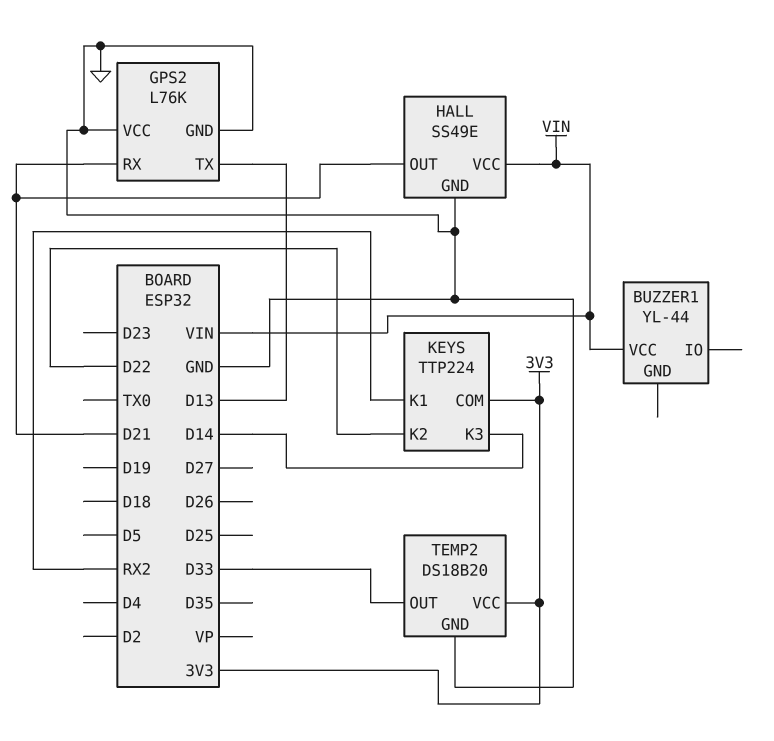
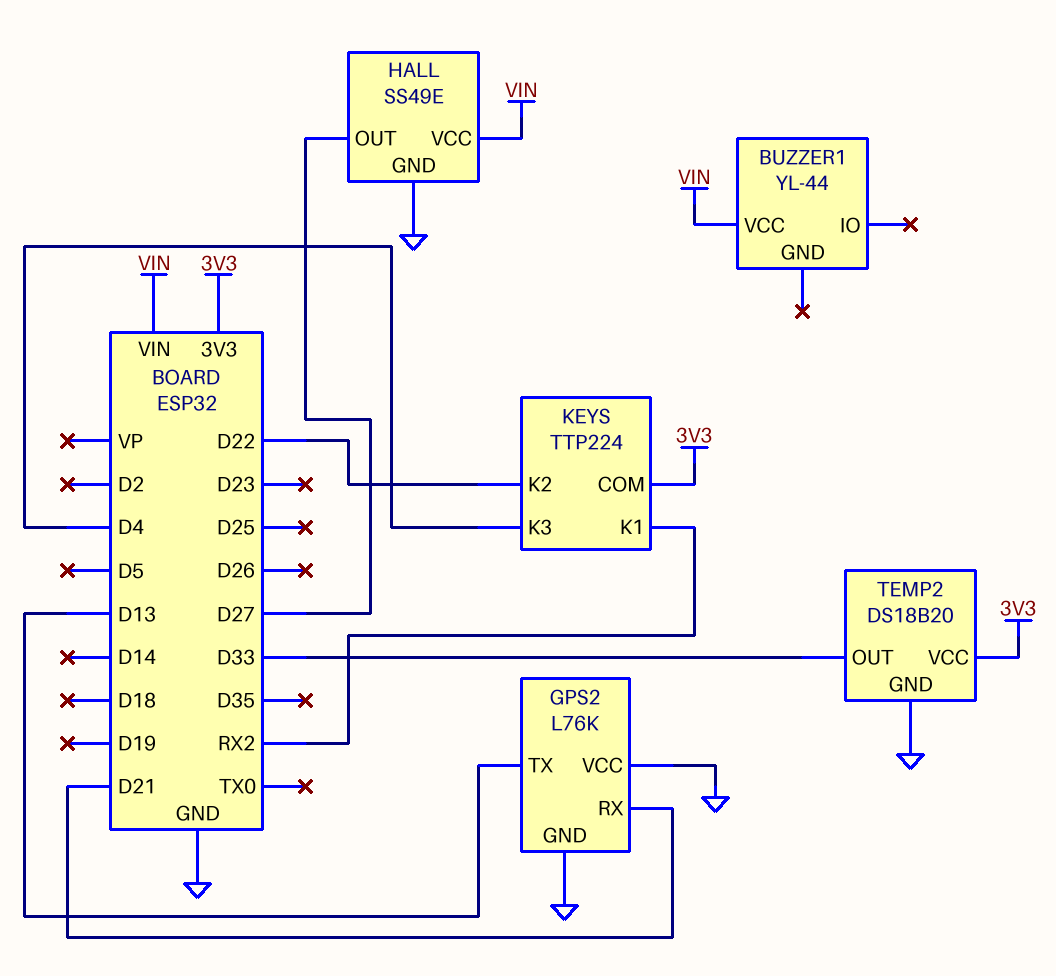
HALL pin OUT: D21 -> D27
KEYS pin K3: D14 -> D4

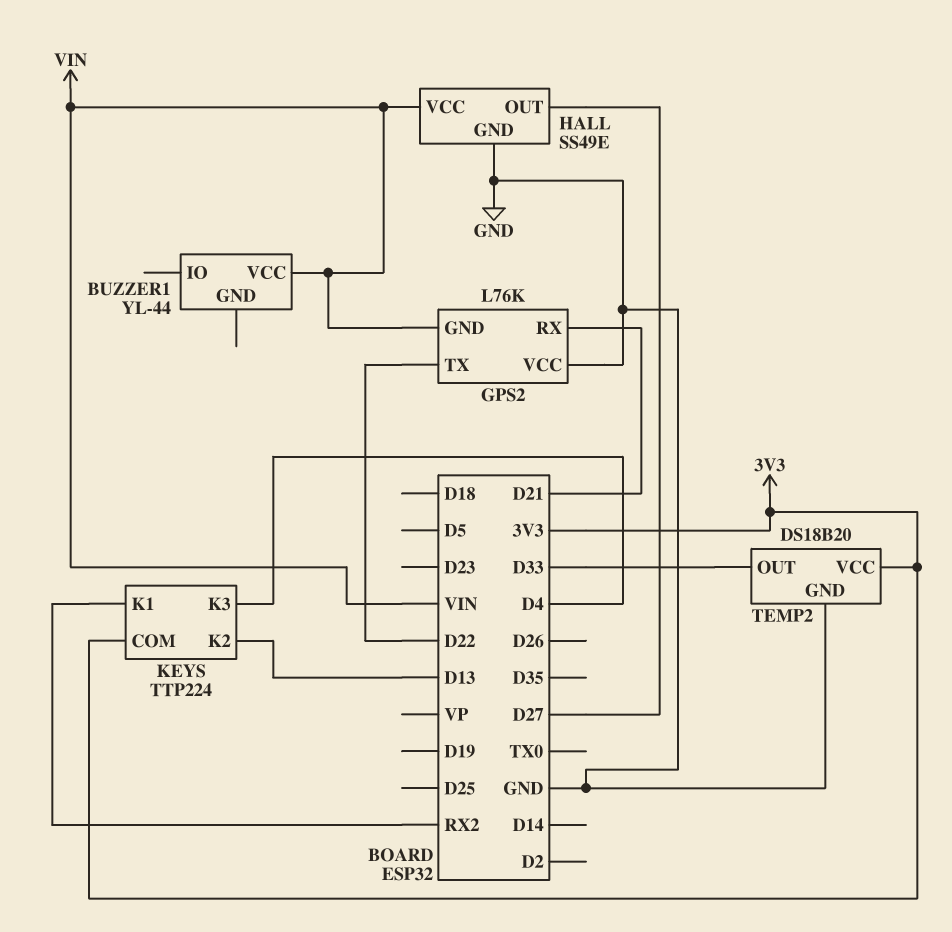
GPS2 pin GND: GND -> VIN
GPS2 pin TX: D13 -> D22
KEYS pin K2: D22 -> D13

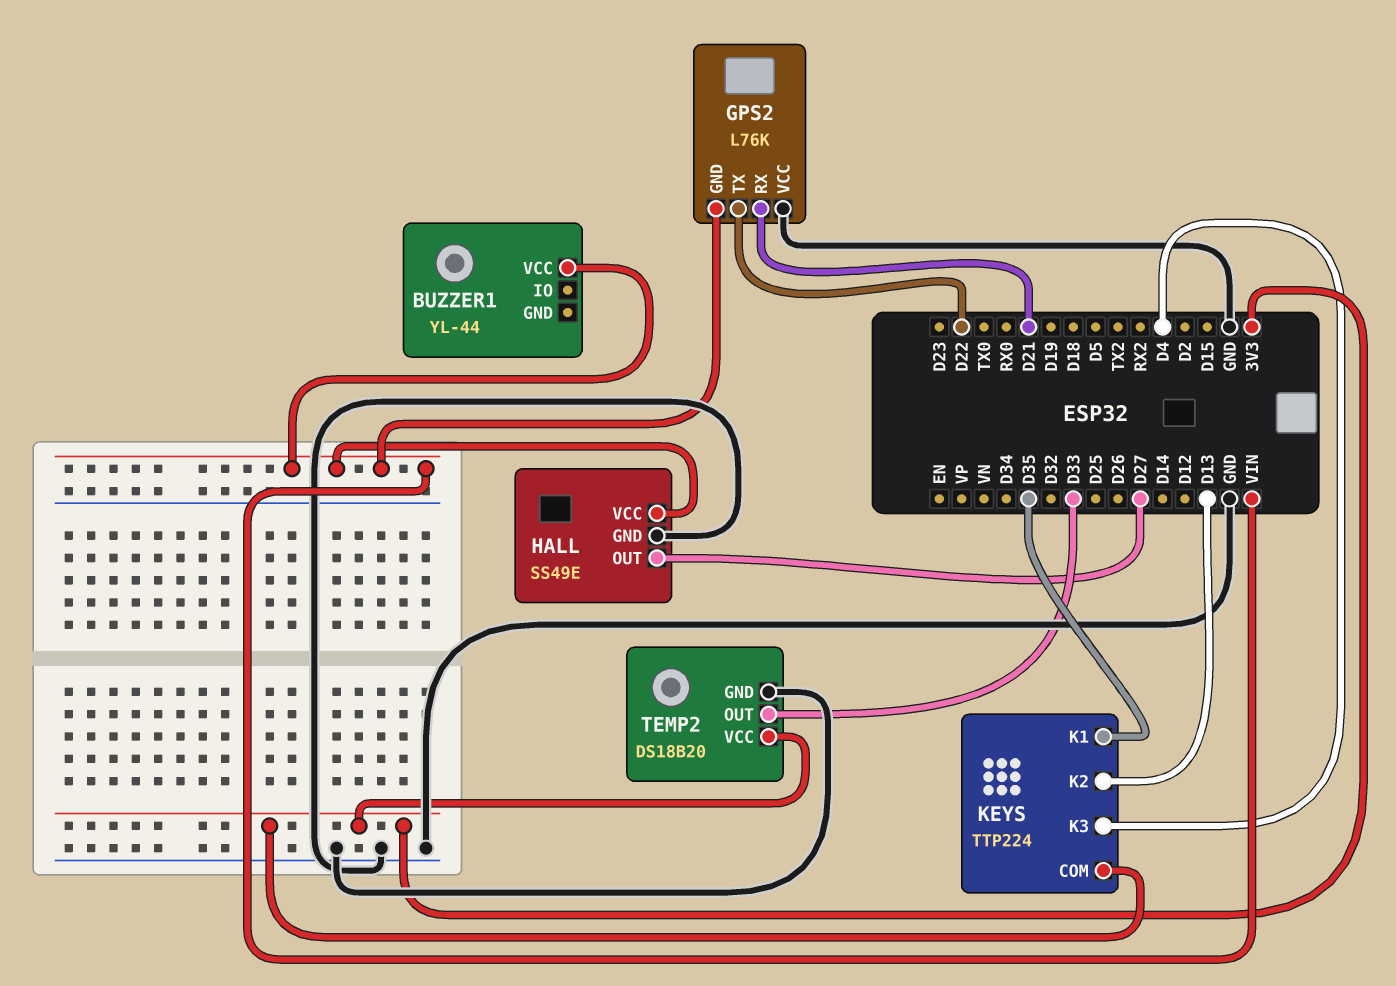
KEYS pin K1: RX2 -> D35

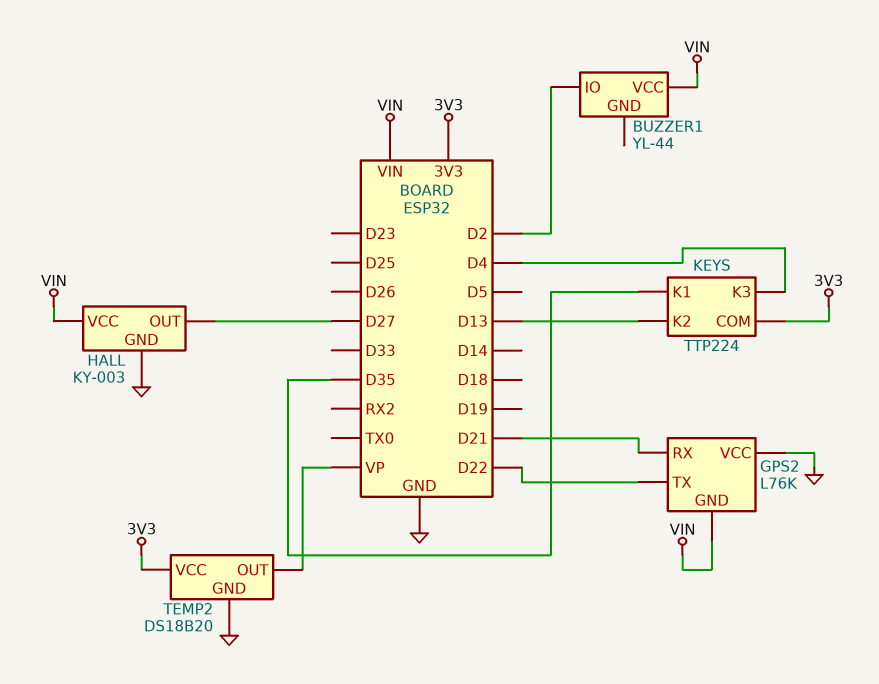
BUZZER1 pin IO: none -> D2
HALL: SS49E -> KY-003
TEMP2 pin OUT: D33 -> VP

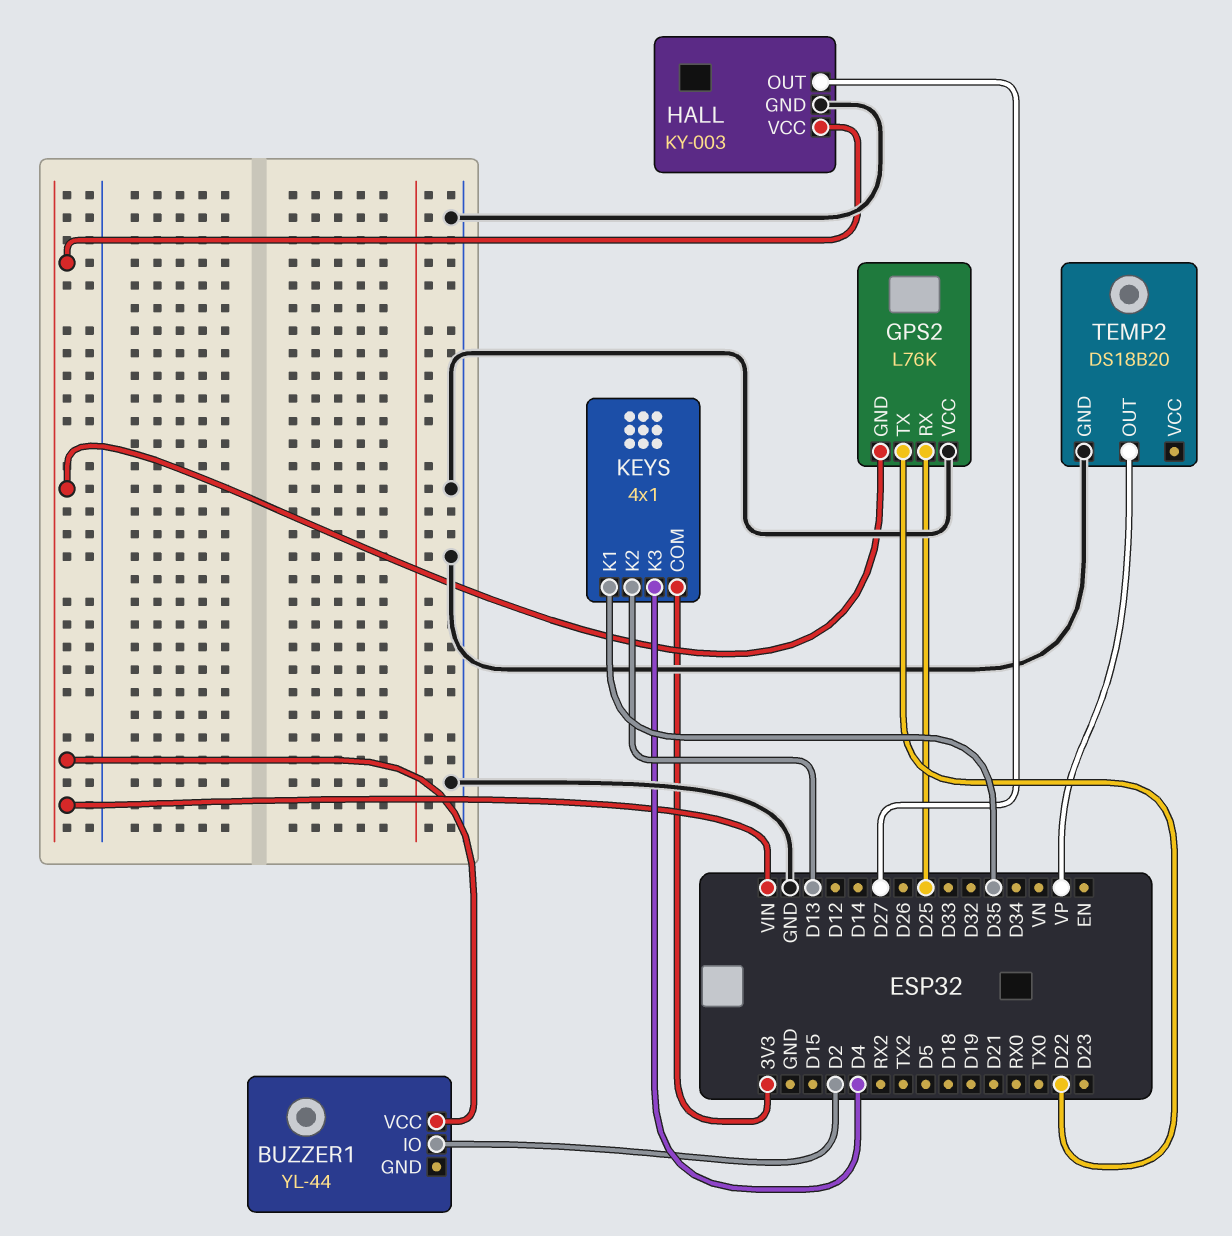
GPS2 pin RX: D21 -> D25
KEYS: TTP224 -> 4x1
TEMP2 pin VCC: 3V3 -> none

